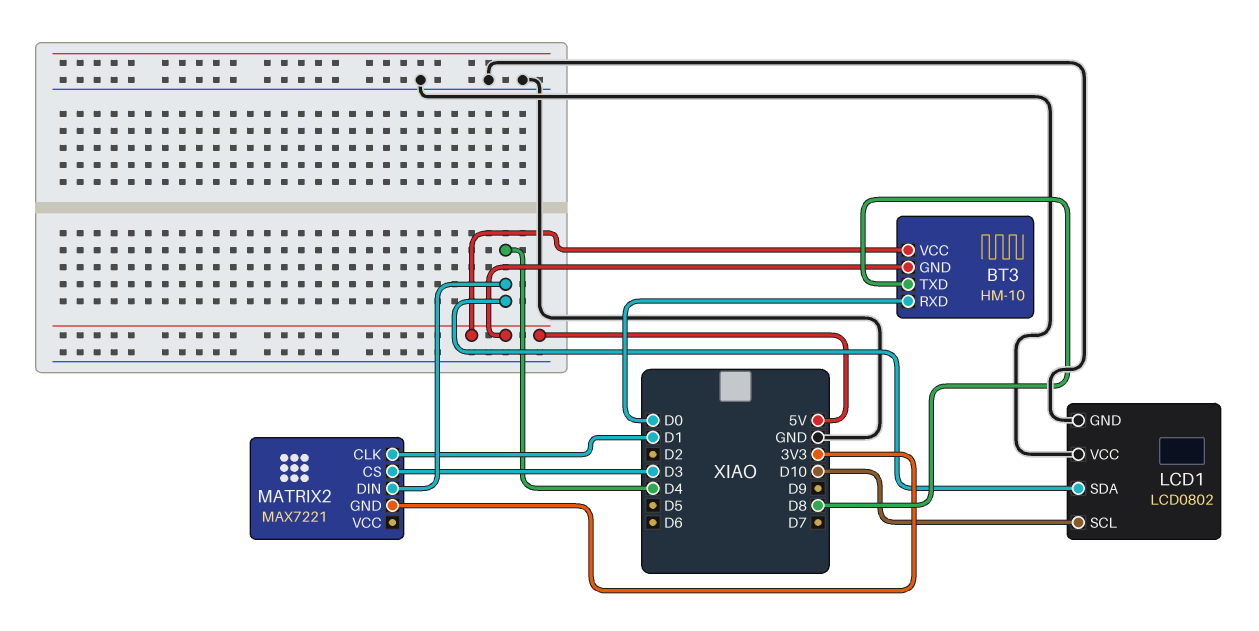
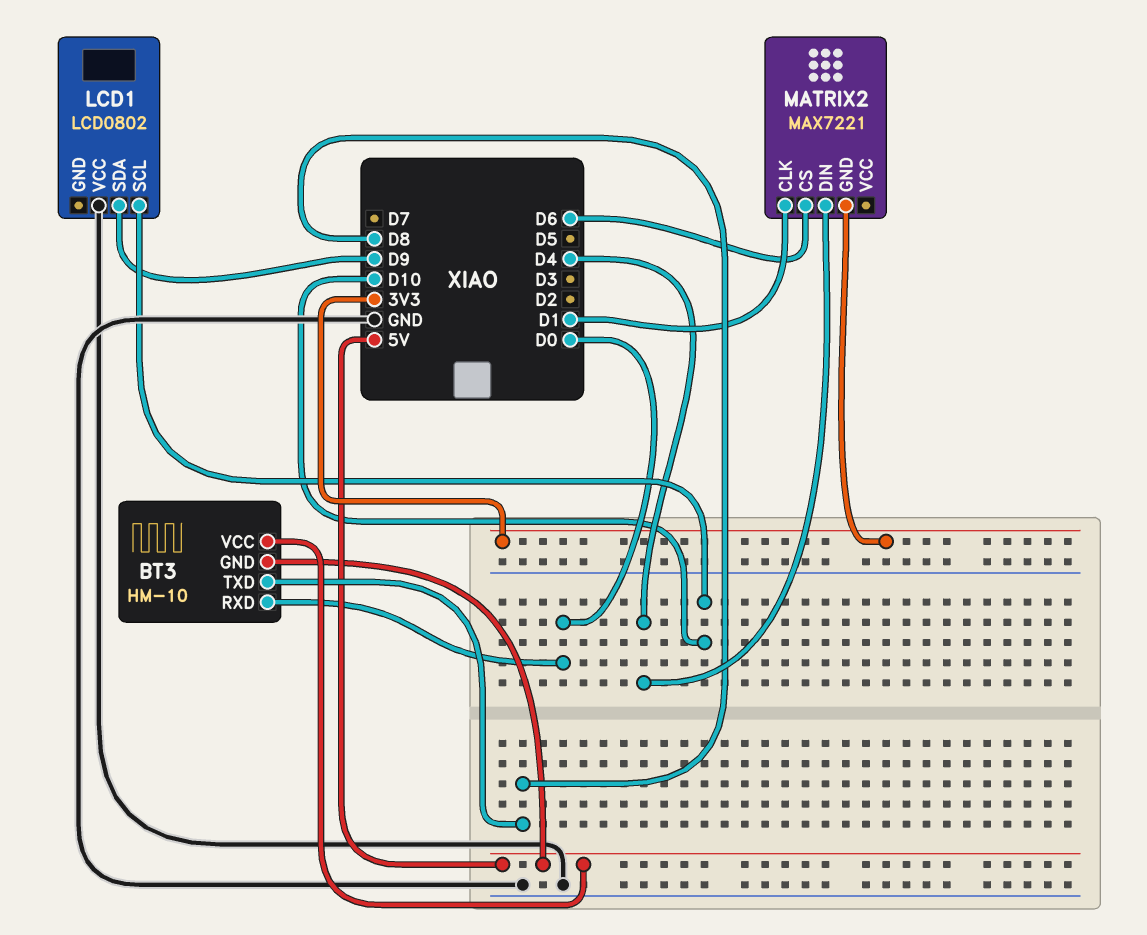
LCD1 pin GND: GND -> none
LCD1 pin SDA: D4 -> D9
MATRIX2 pin CS: D3 -> D6

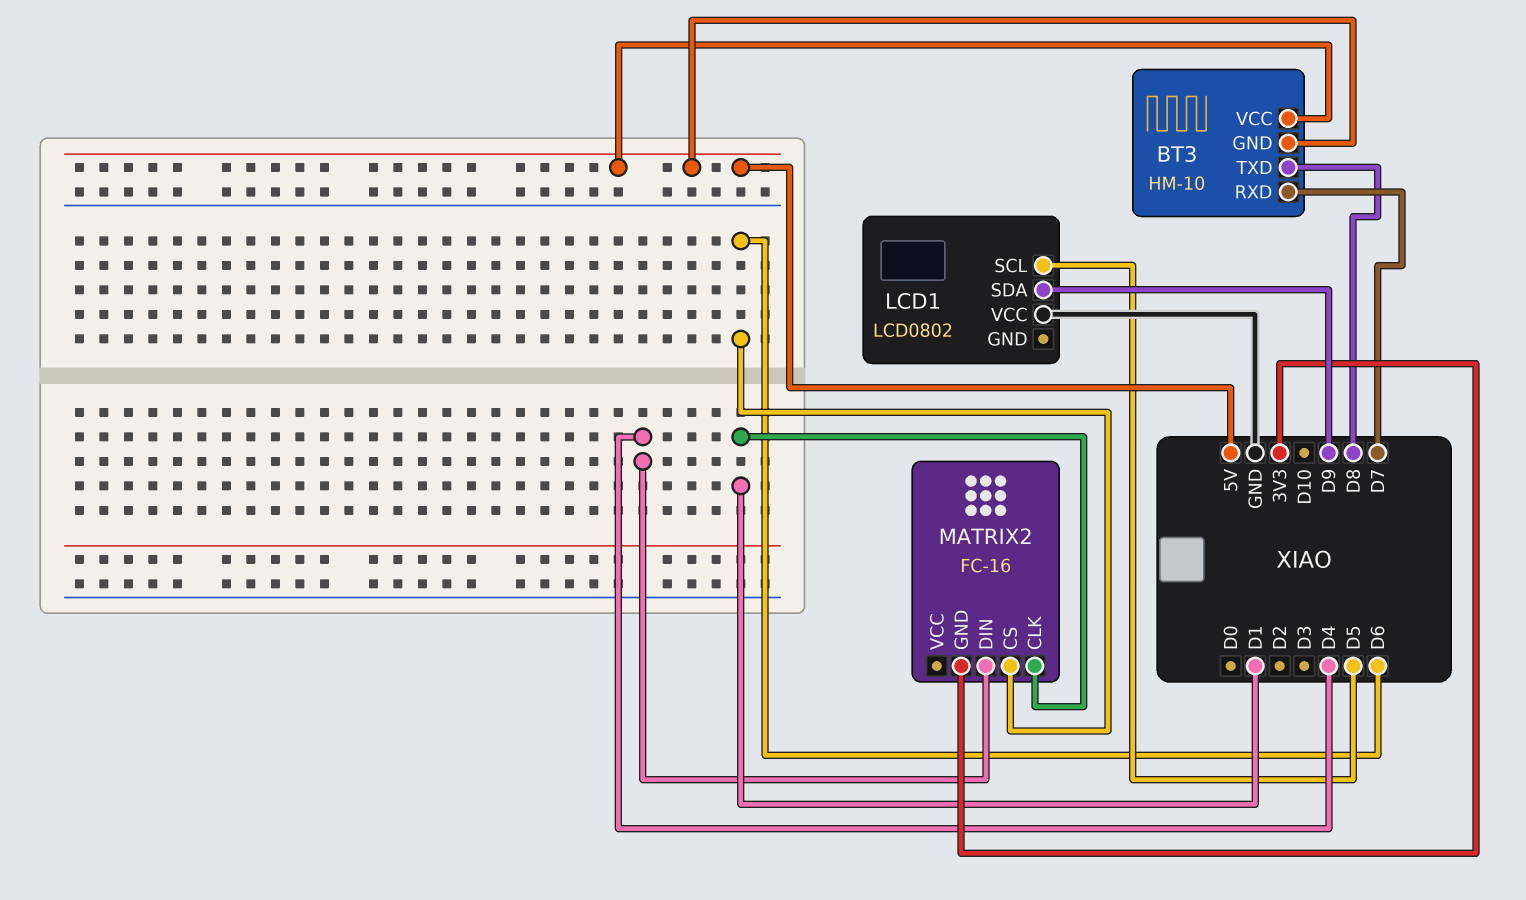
BT3 pin RXD: D0 -> D7
LCD1 pin SCL: D10 -> D5
MATRIX2: MAX7221 -> FC-16

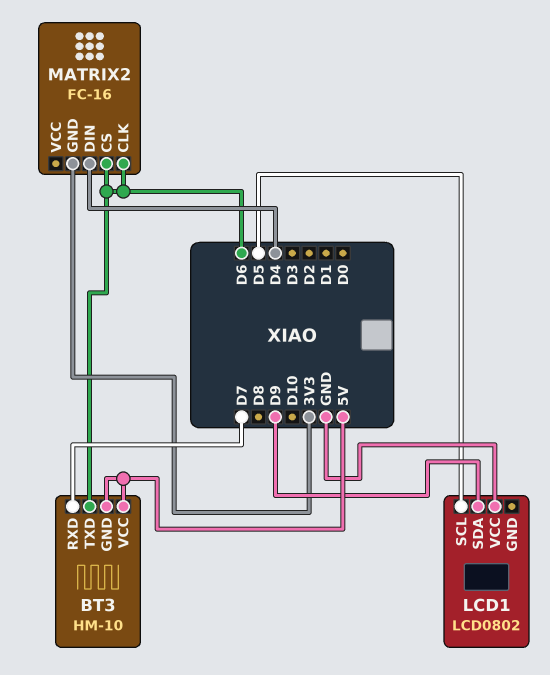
BT3 pin TXD: D8 -> D6
MATRIX2 pin CLK: D1 -> D6

